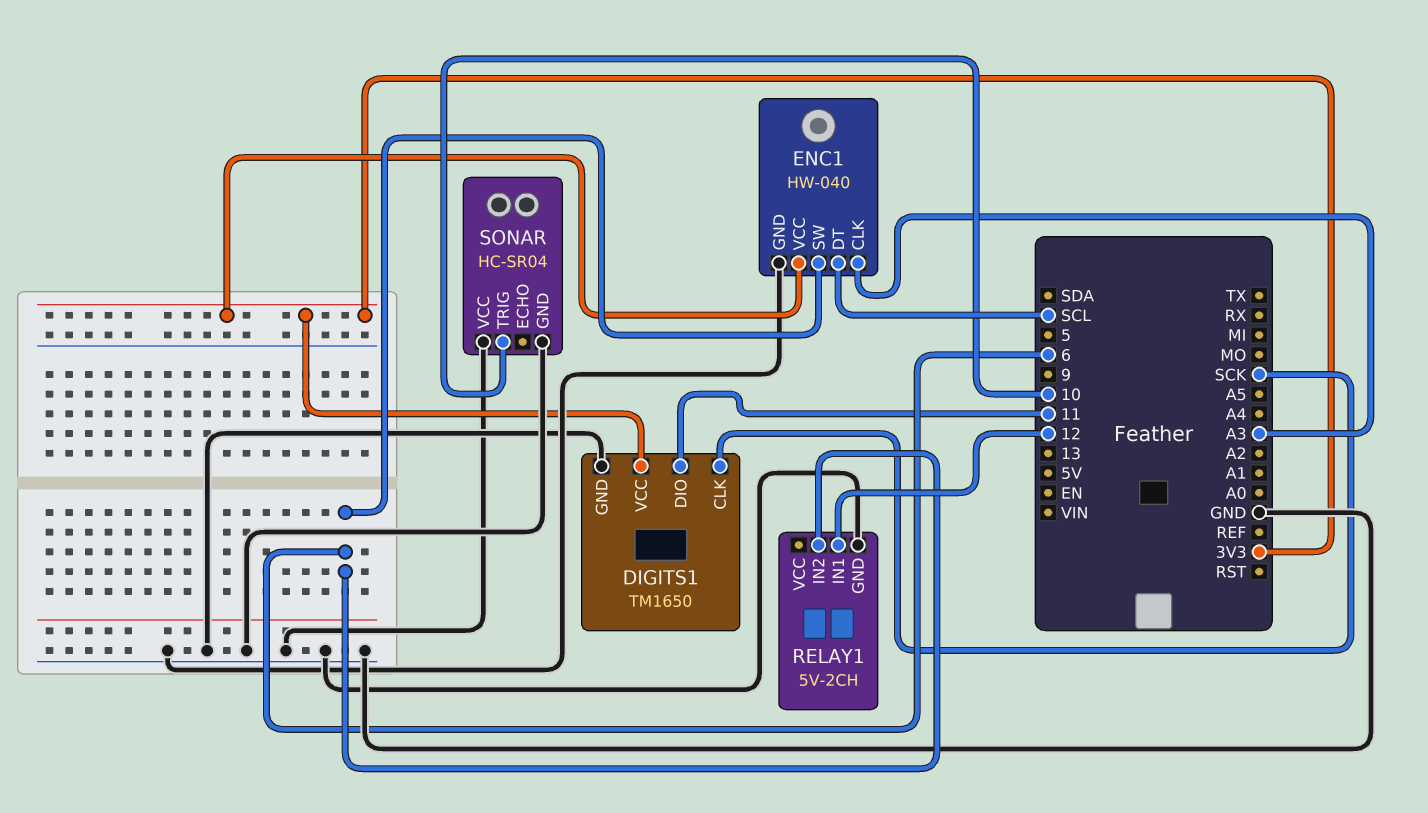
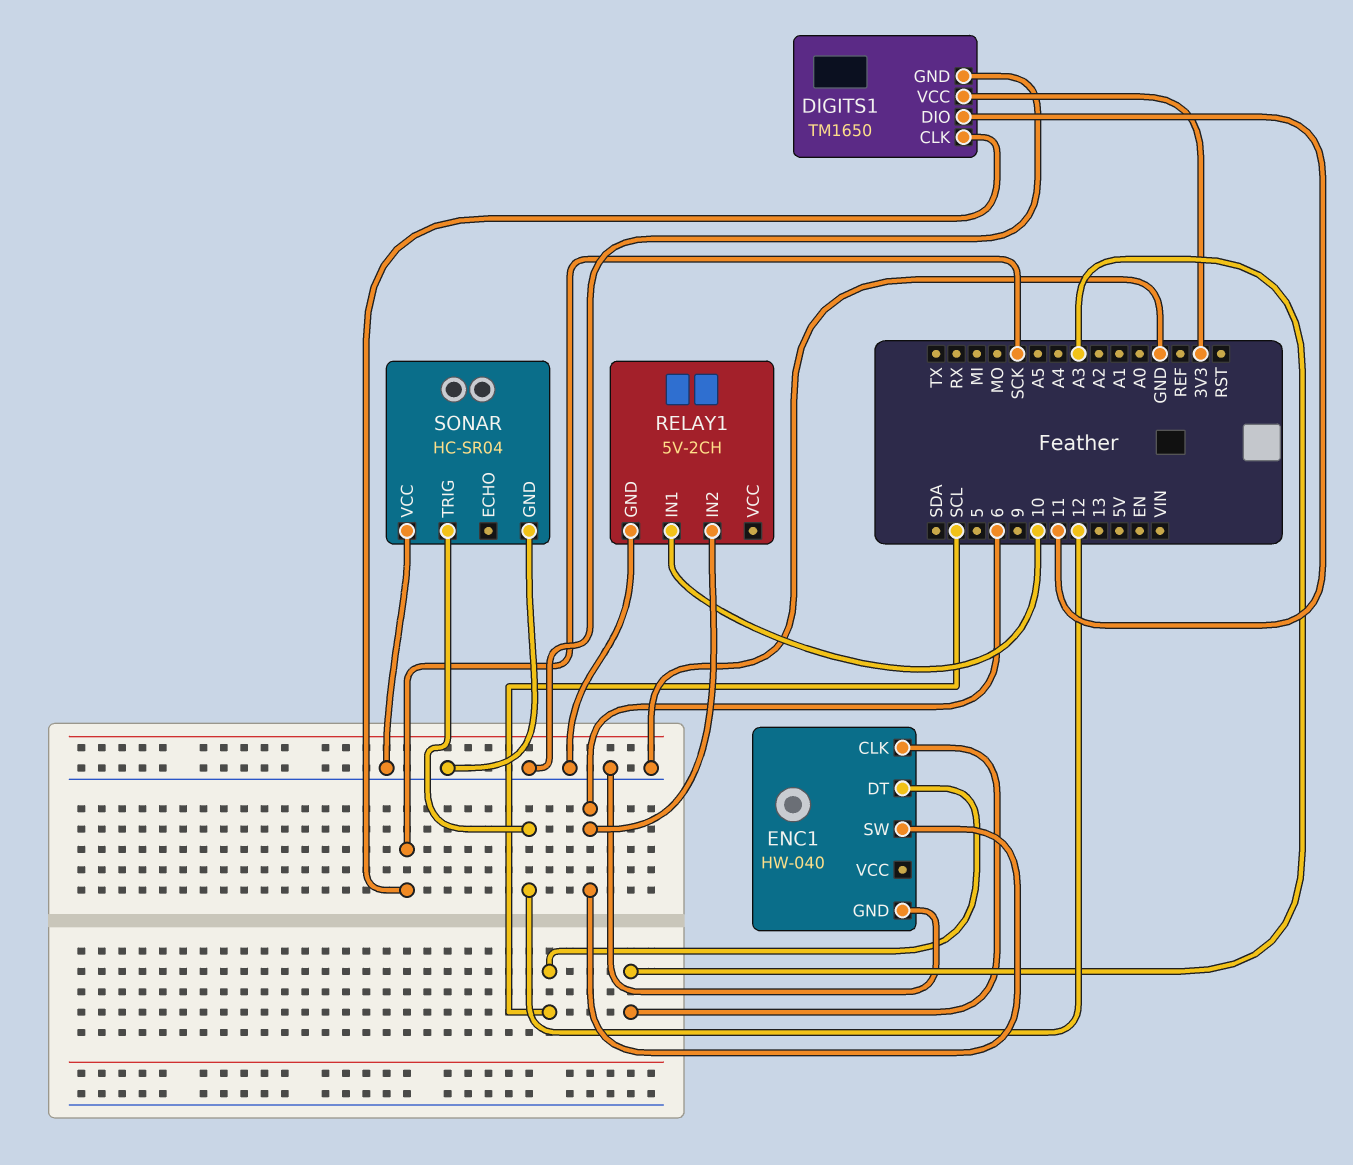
ENC1 pin VCC: 3V3 -> none
RELAY1 pin IN1: 12 -> 10
SONAR pin TRIG: 10 -> 12

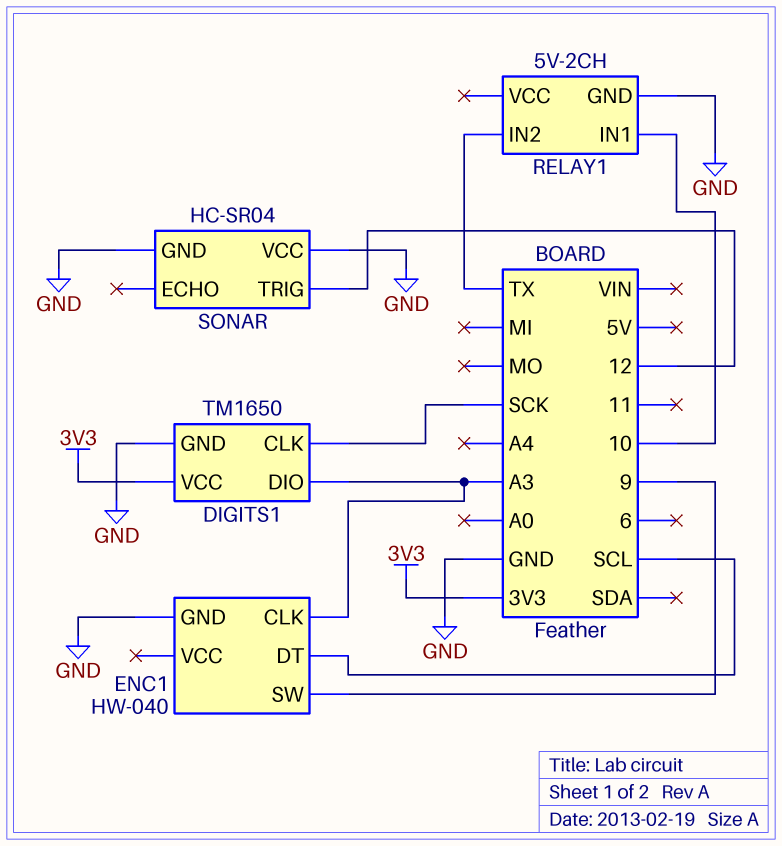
DIGITS1 pin DIO: 11 -> A3
ENC1 pin SW: 6 -> 9
RELAY1 pin IN2: 6 -> TX

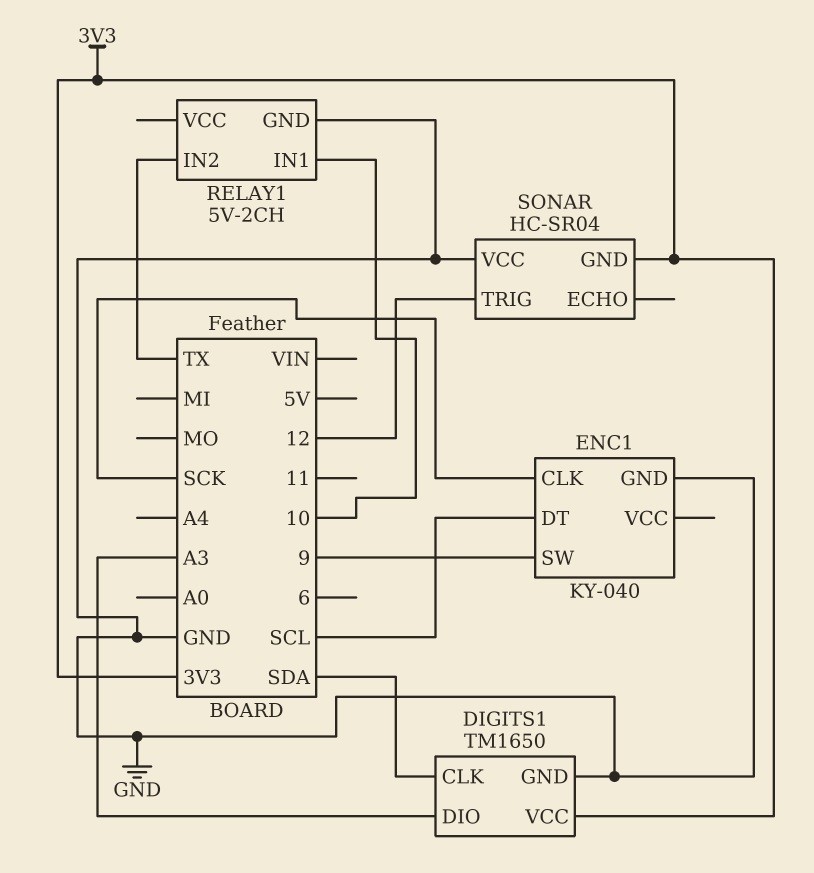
DIGITS1 pin CLK: SCK -> SDA
ENC1: HW-040 -> KY-040
ENC1 pin CLK: A3 -> SCK
SONAR pin GND: GND -> 3V3

